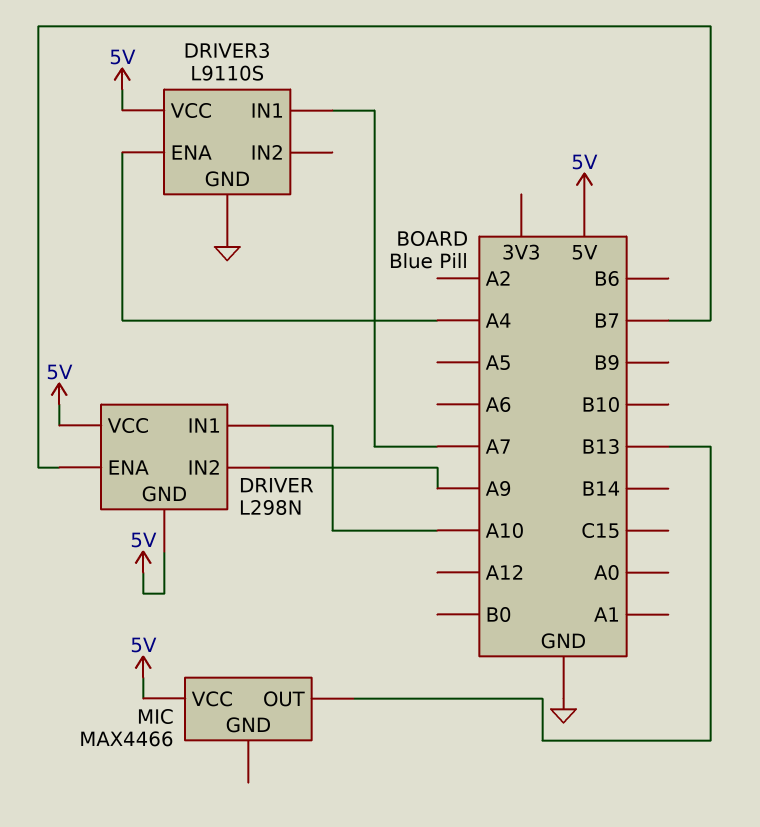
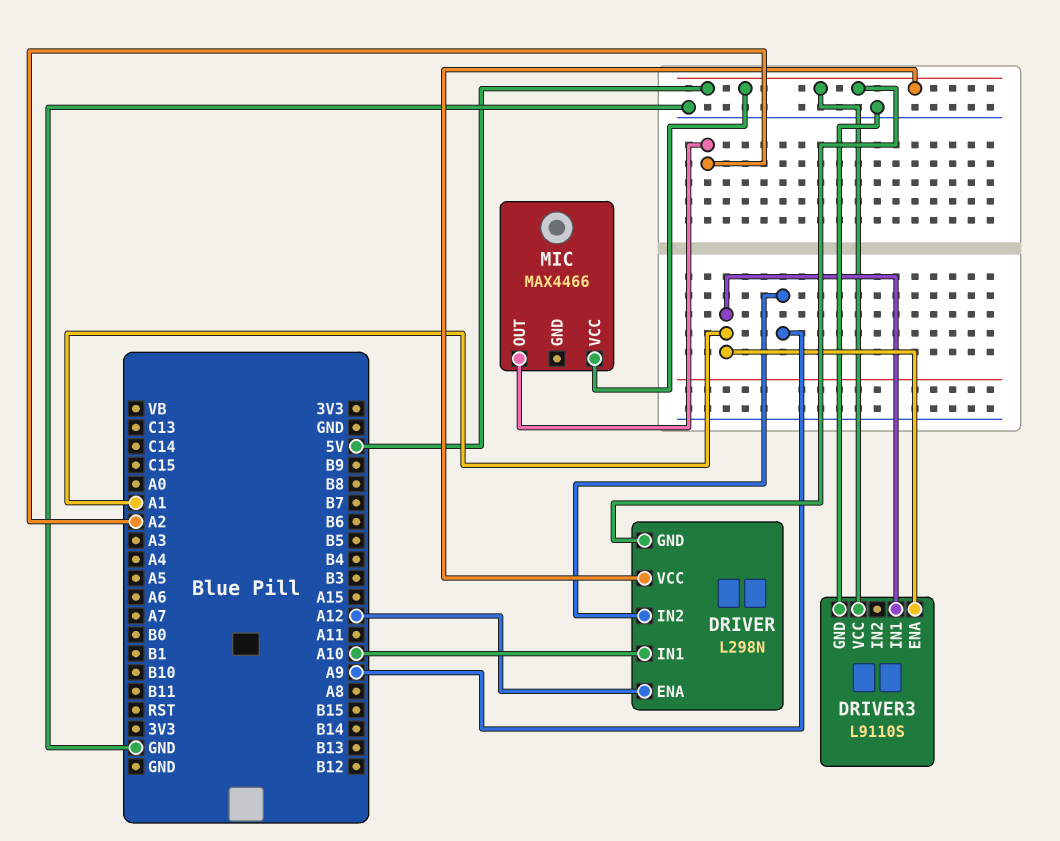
DRIVER pin ENA: B7 -> A12
DRIVER3 pin ENA: A4 -> A1
DRIVER3 pin IN1: A7 -> A1
MIC pin OUT: B13 -> A2

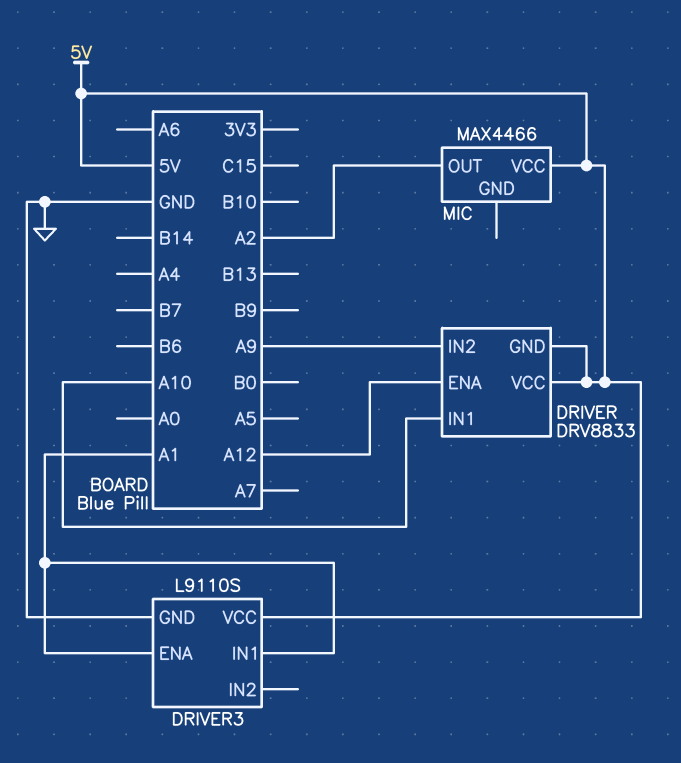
DRIVER: L298N -> DRV8833

